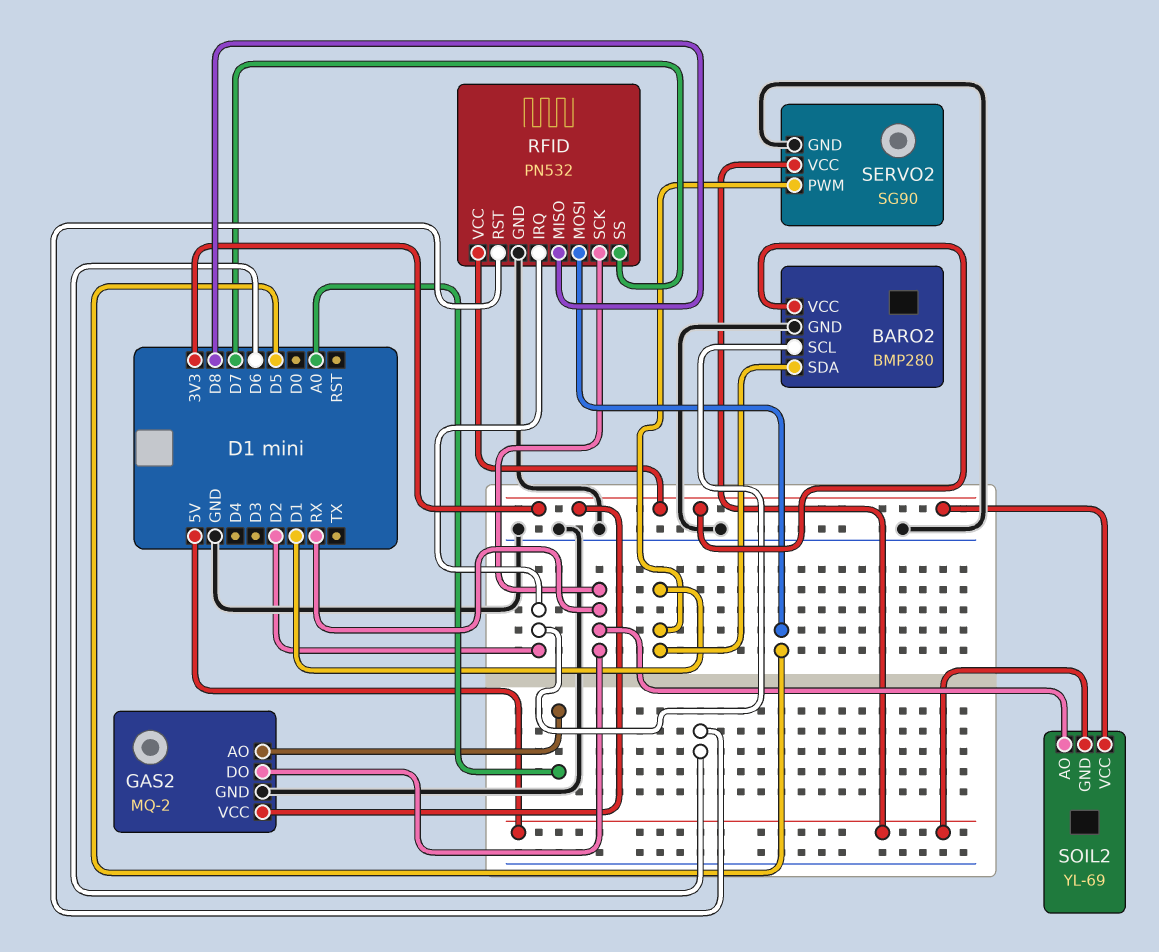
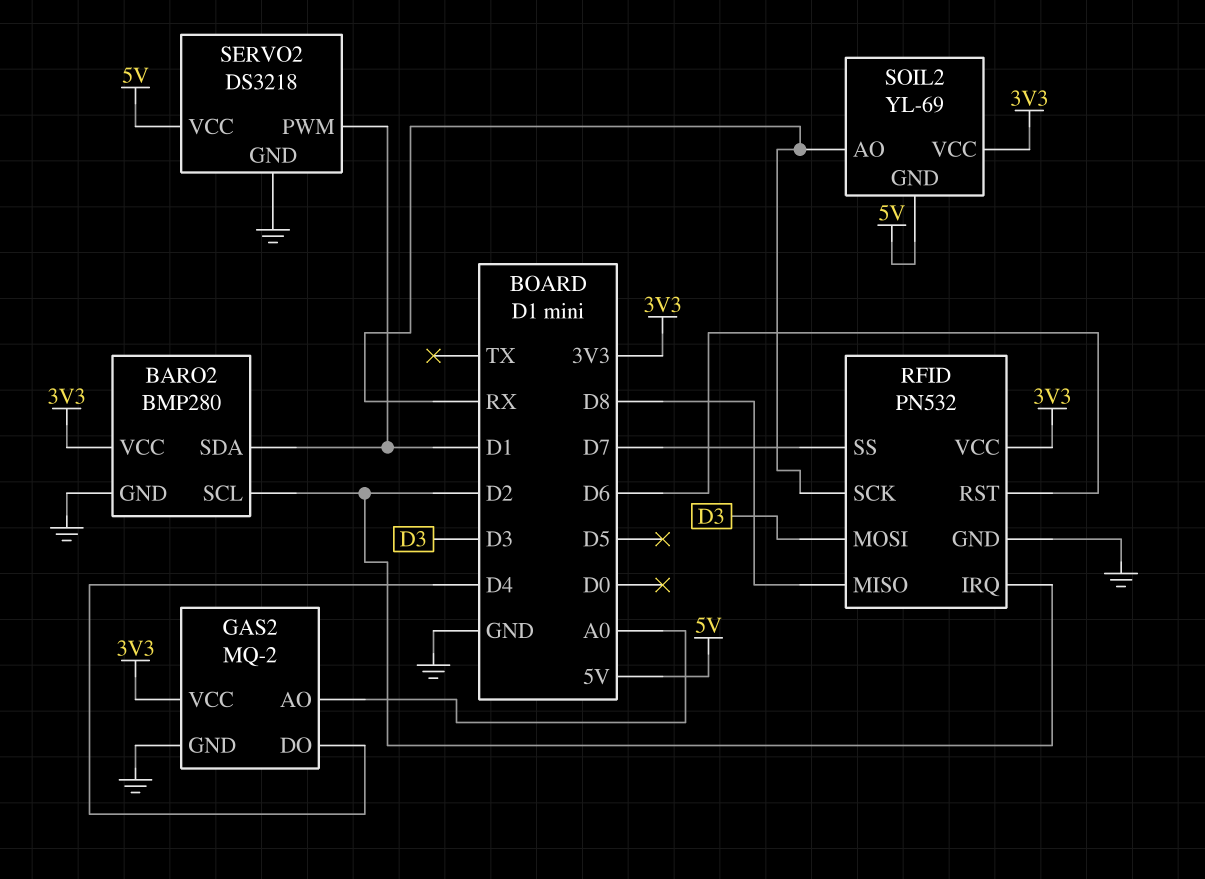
GAS2 pin DO: RX -> D4
RFID pin MOSI: D5 -> D3
SERVO2: SG90 -> DS3218

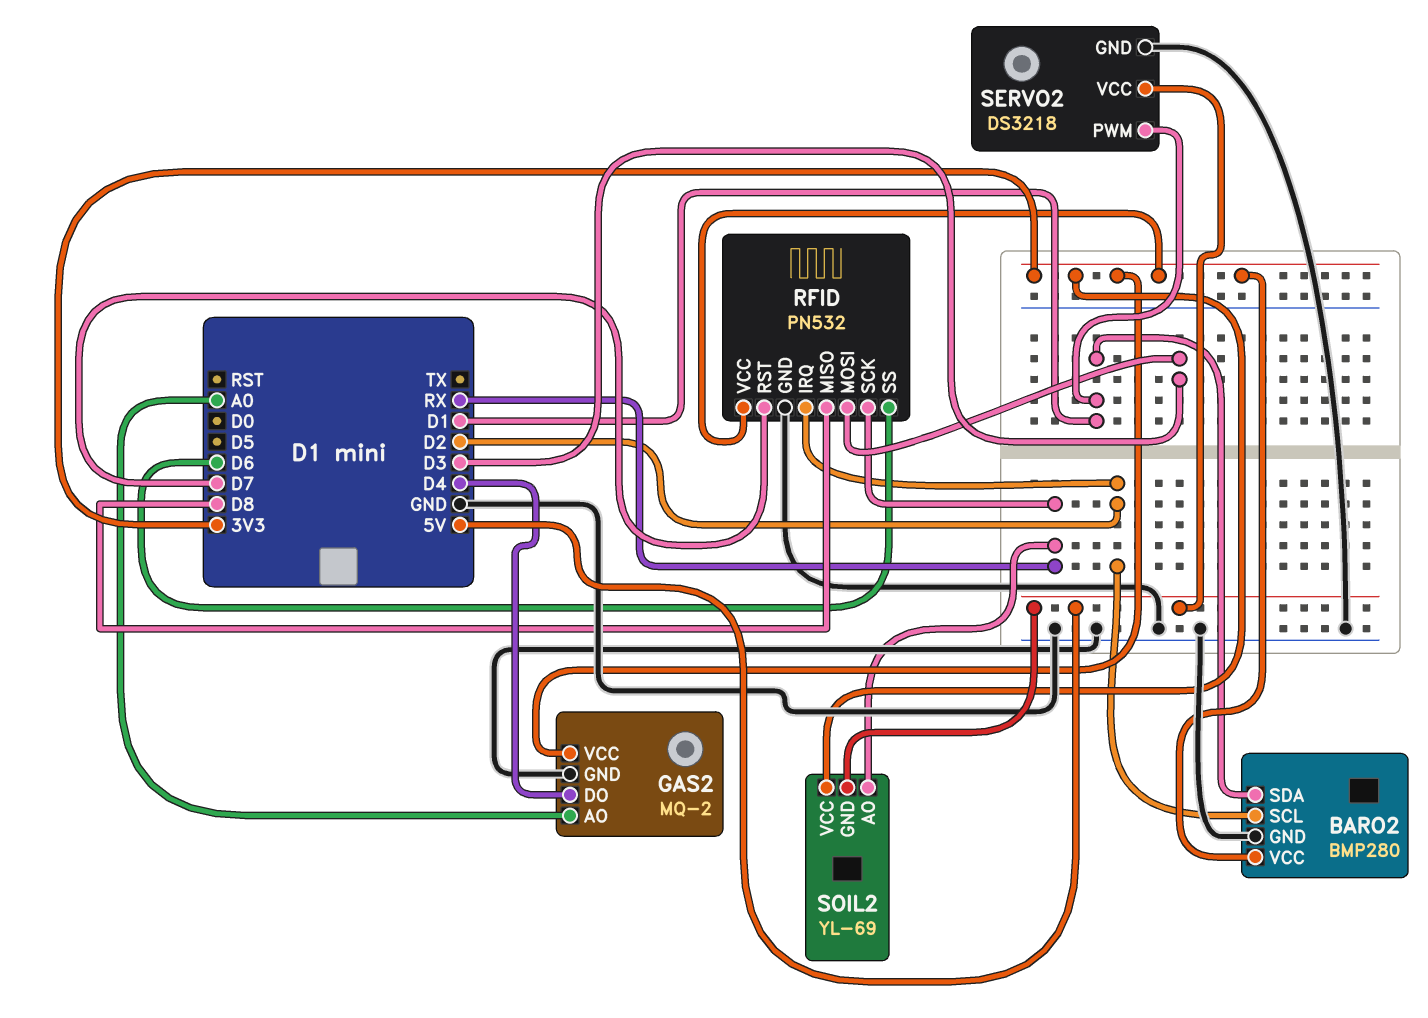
RFID pin RST: D6 -> D7
RFID pin SS: D7 -> D6

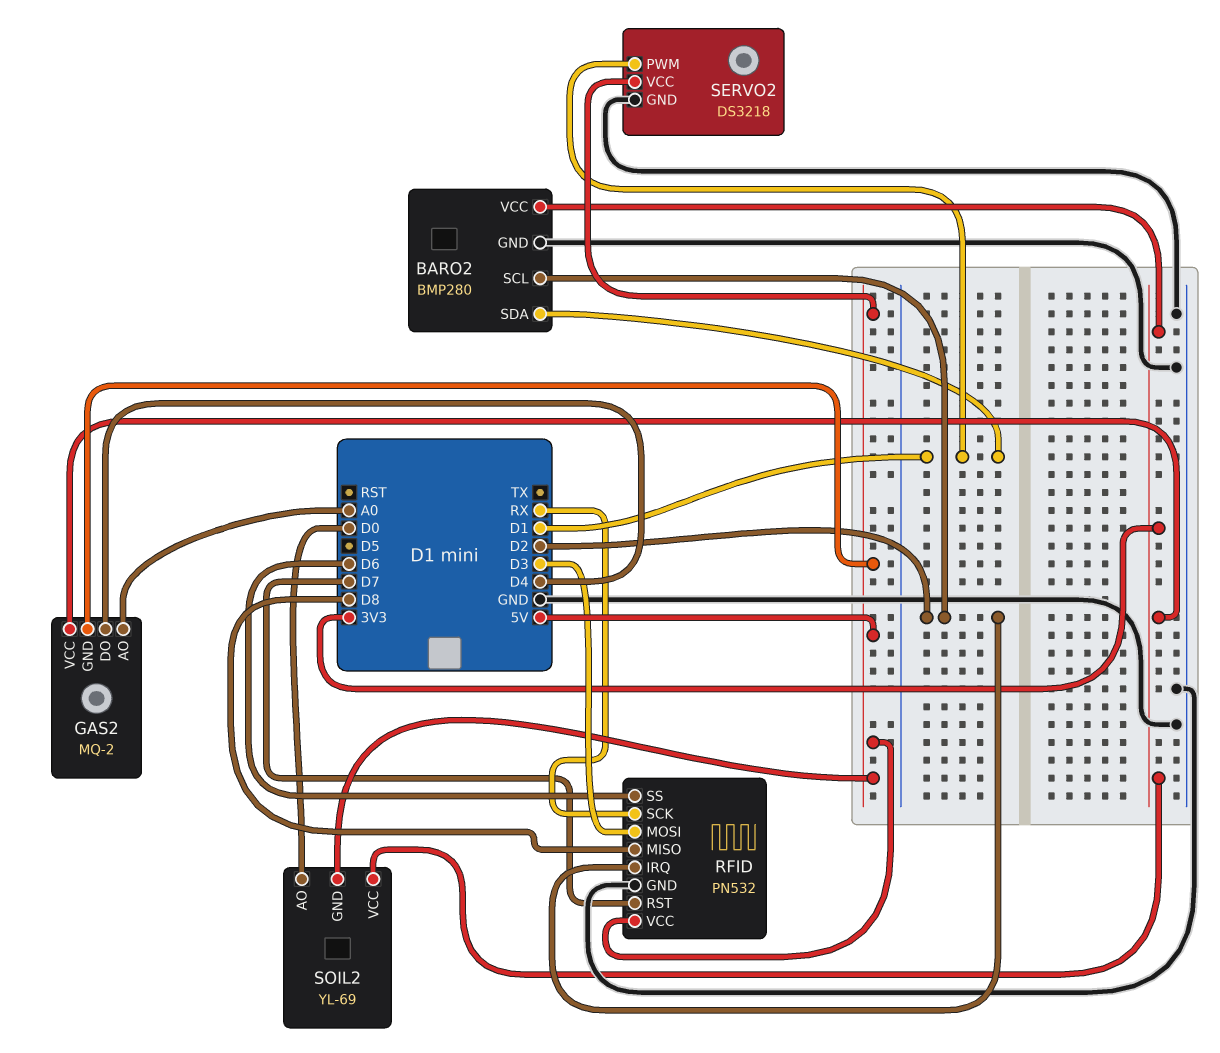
GAS2 pin GND: GND -> 5V
RFID pin VCC: 3V3 -> 5V
SOIL2 pin AO: RX -> D0

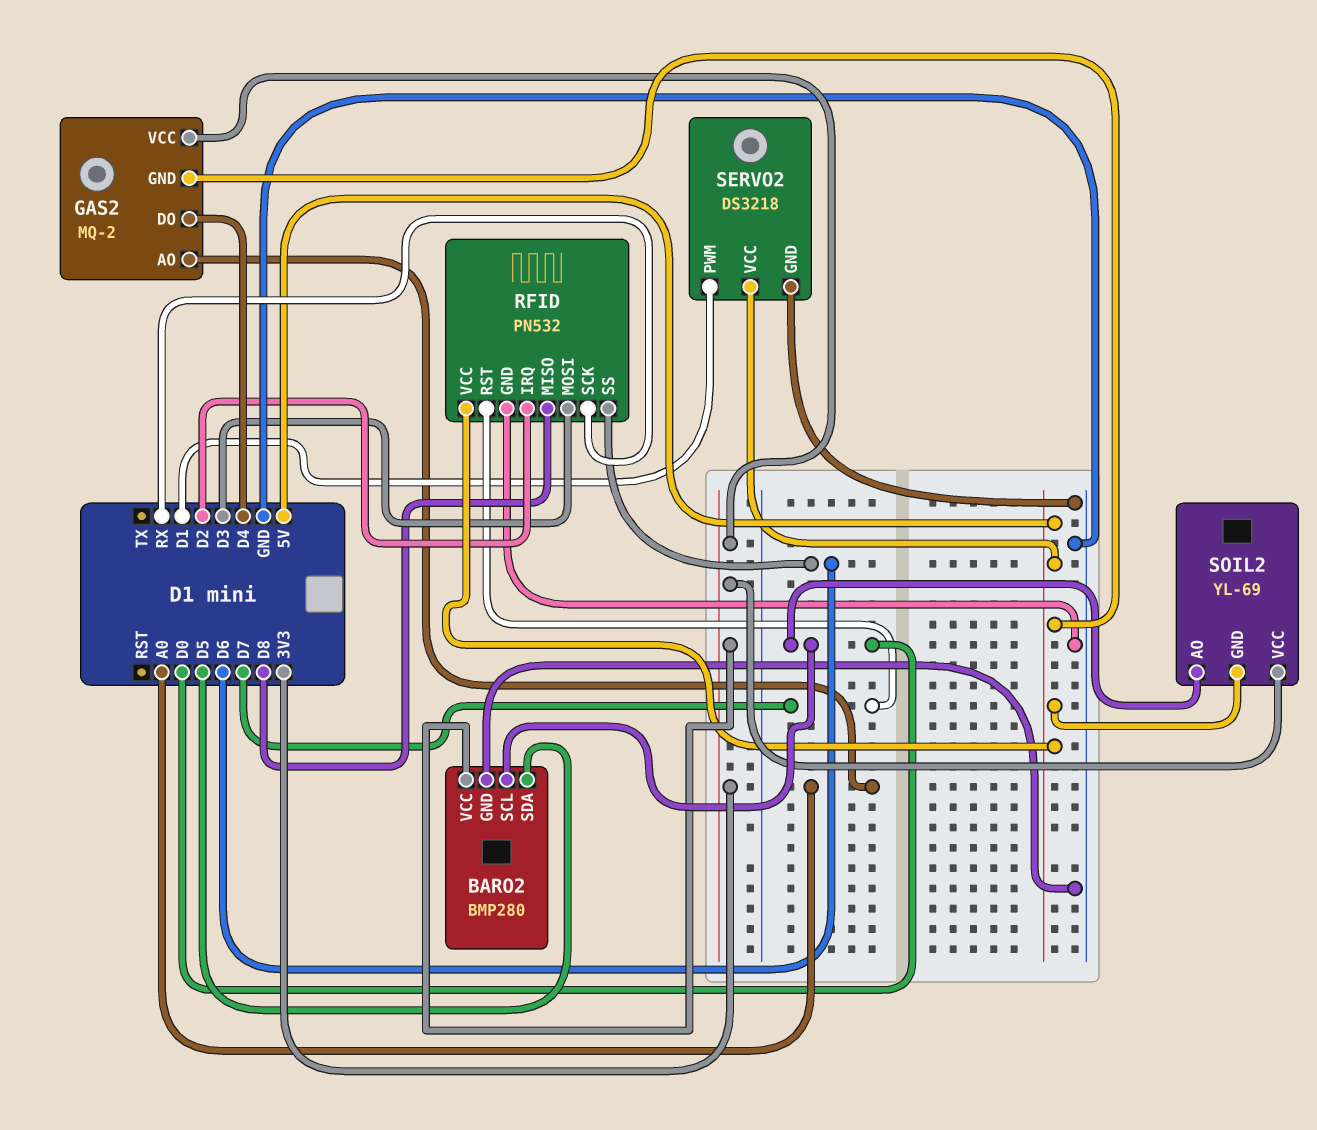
BARO2 pin SCL: D2 -> D0
BARO2 pin SDA: D1 -> D5

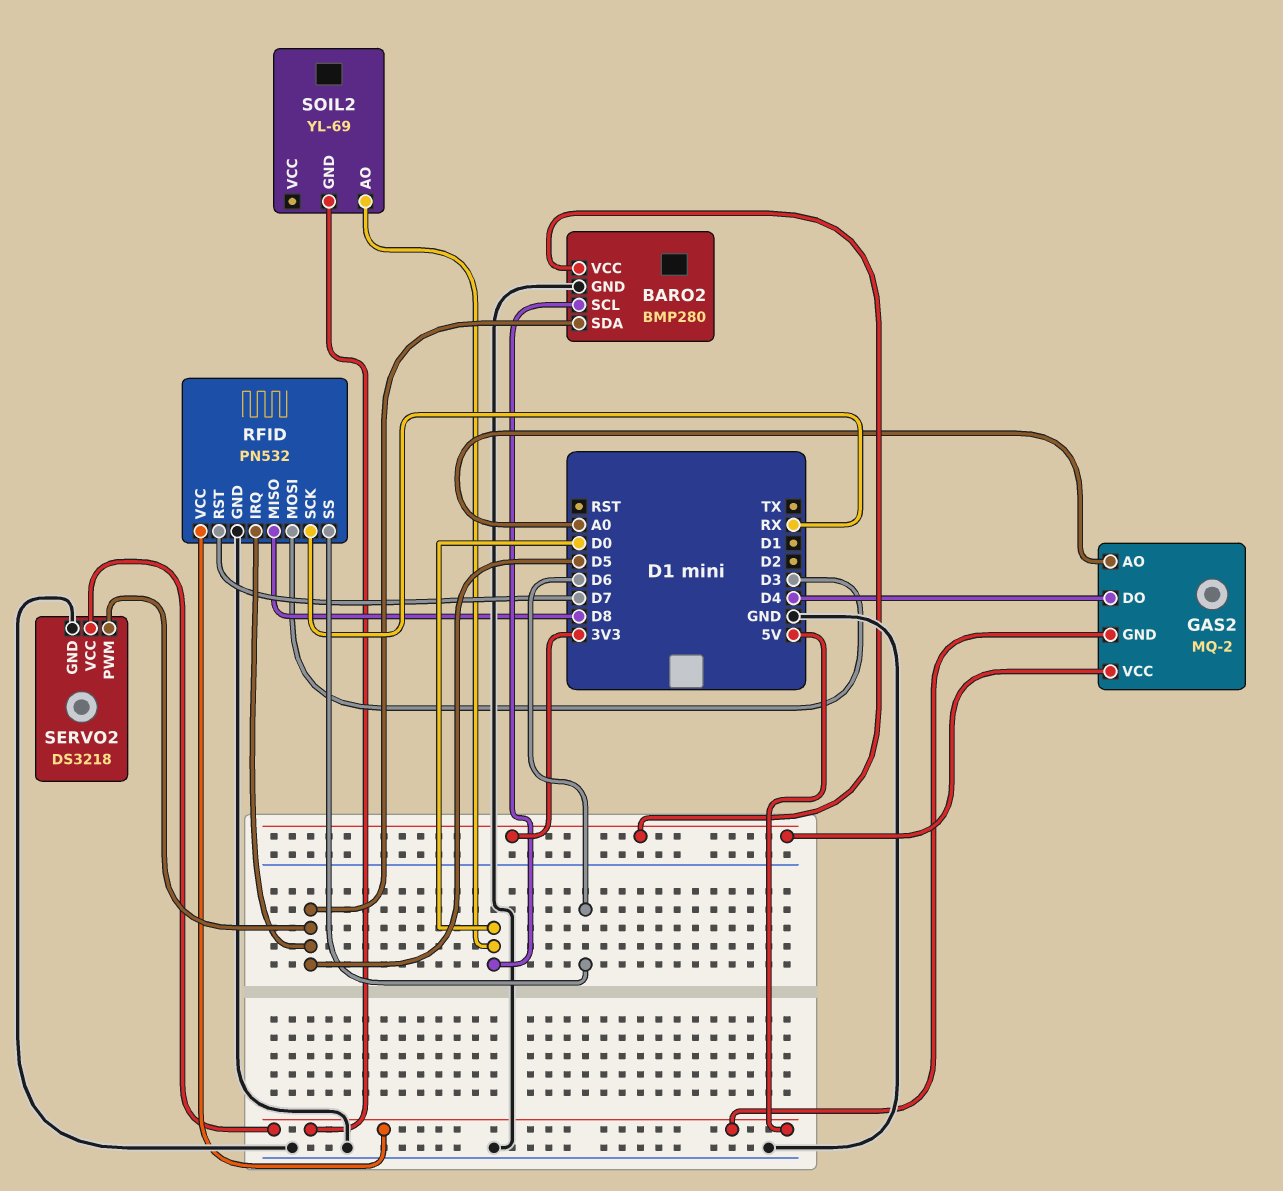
RFID pin IRQ: D2 -> D5
SERVO2 pin PWM: D1 -> D5
SOIL2 pin VCC: 3V3 -> none

